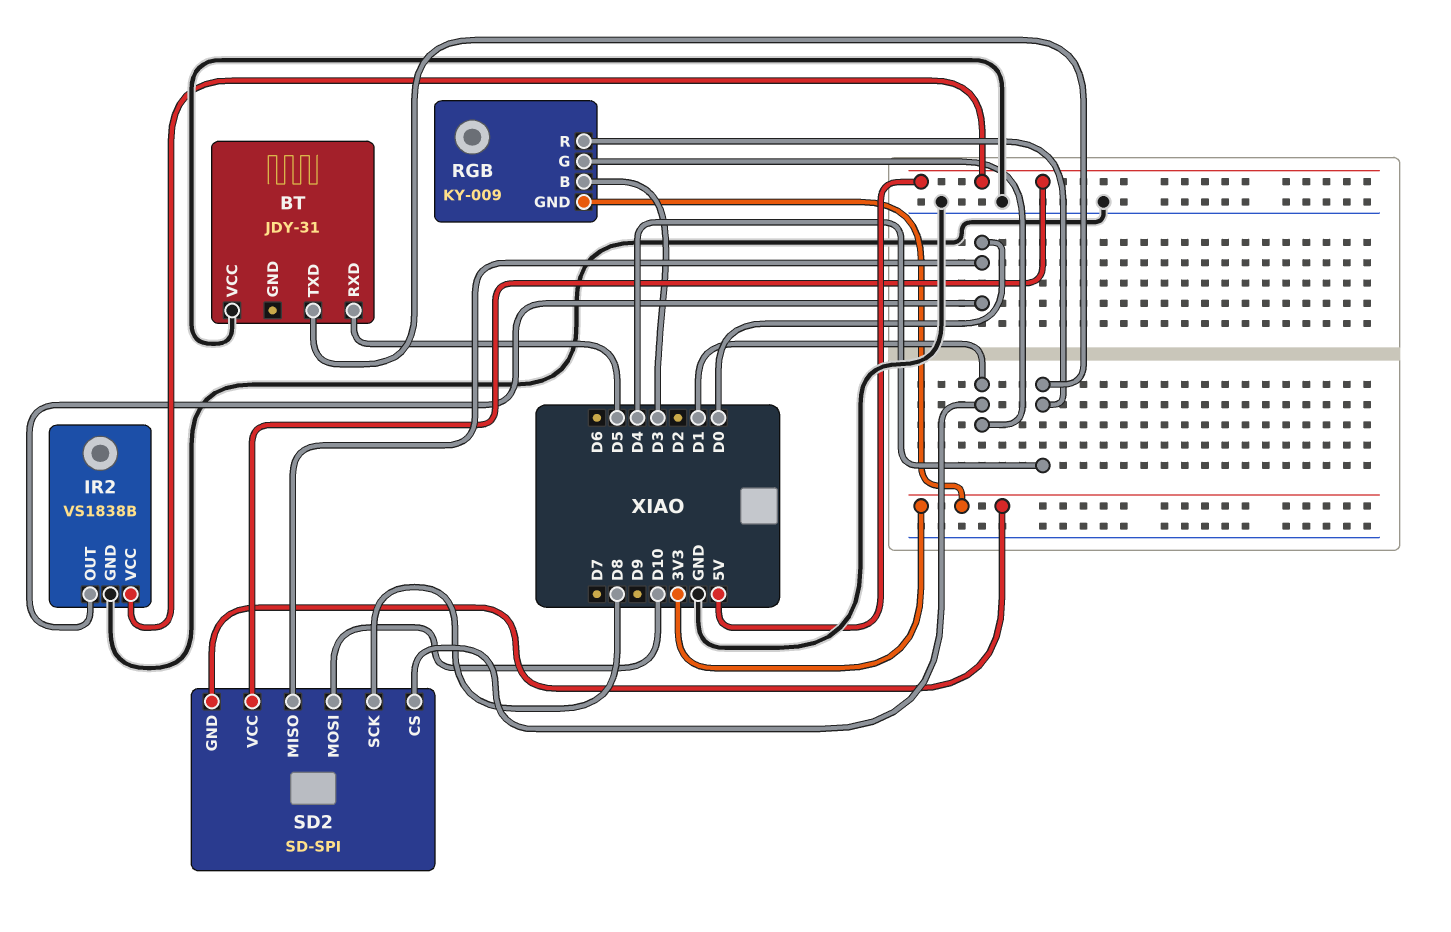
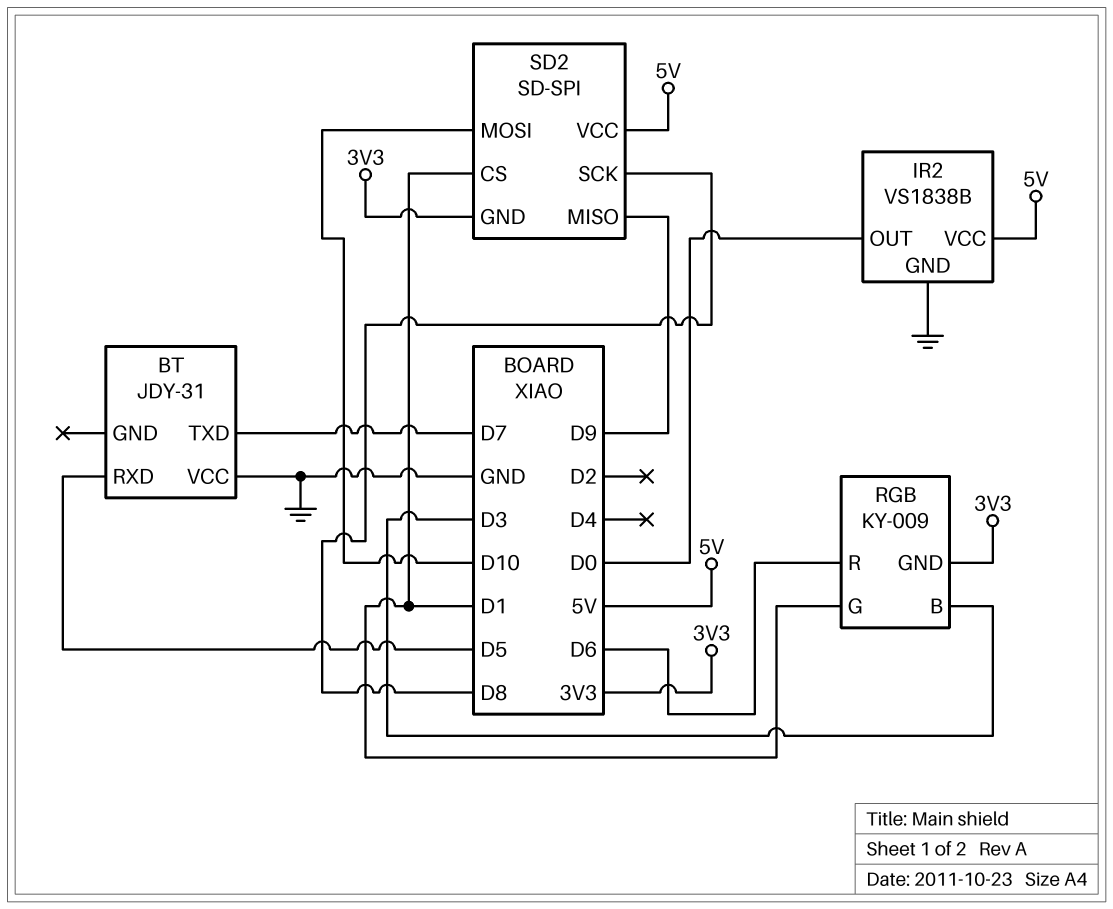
BT pin TXD: D4 -> D7
RGB pin R: D4 -> D6
SD2 pin MISO: D0 -> D9

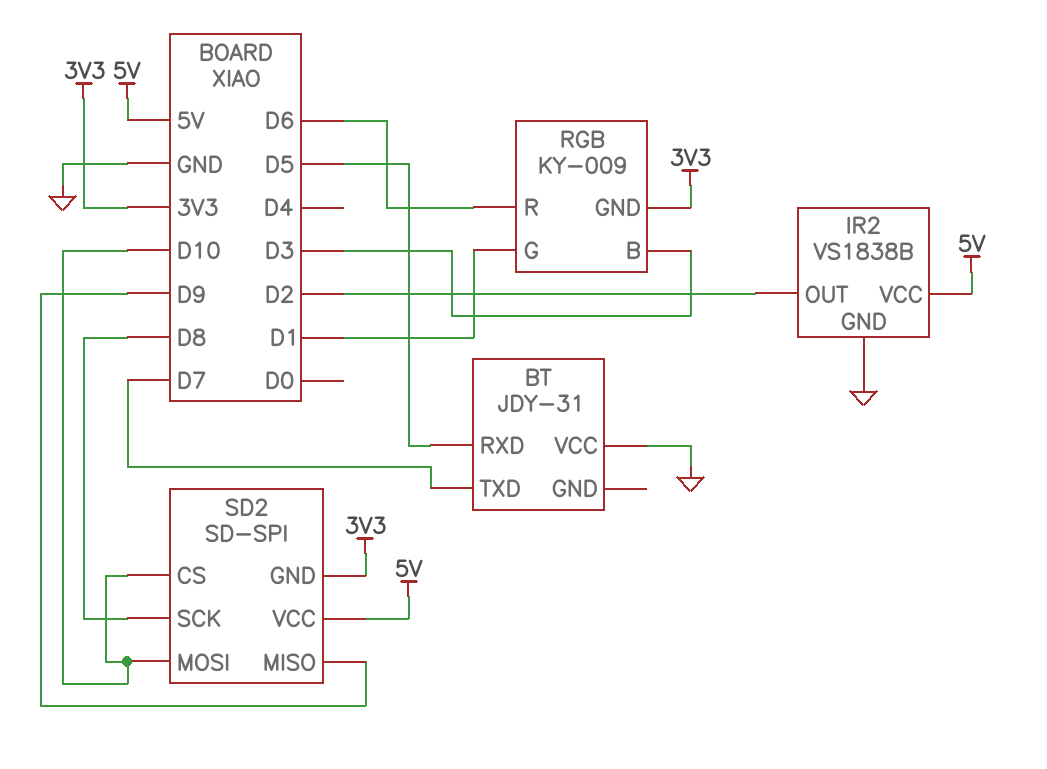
IR2 pin OUT: D0 -> D2
SD2 pin CS: D1 -> D10

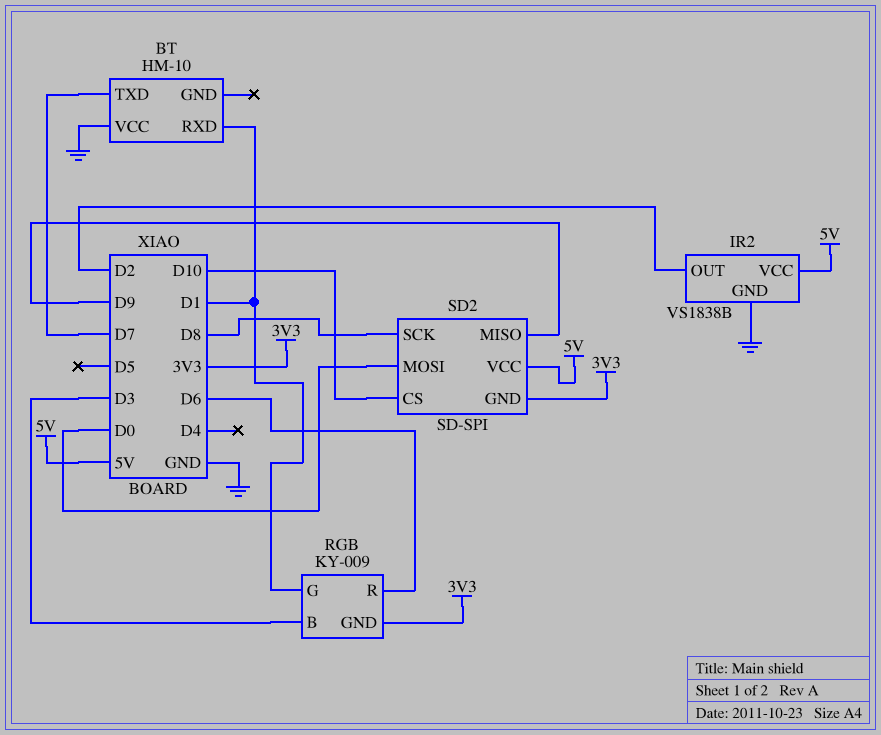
BT: JDY-31 -> HM-10
BT pin RXD: D5 -> D1
SD2 pin MOSI: D10 -> D0

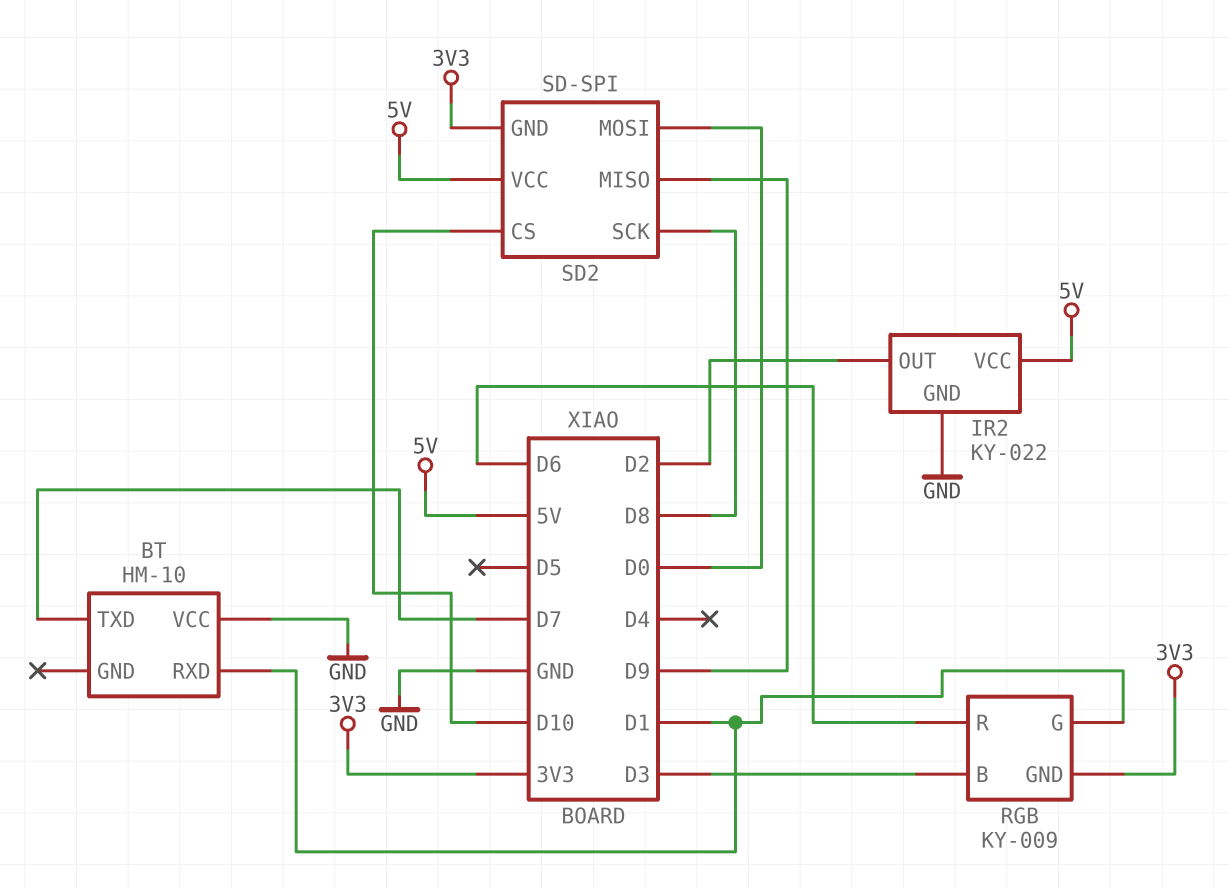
IR2: VS1838B -> KY-022

